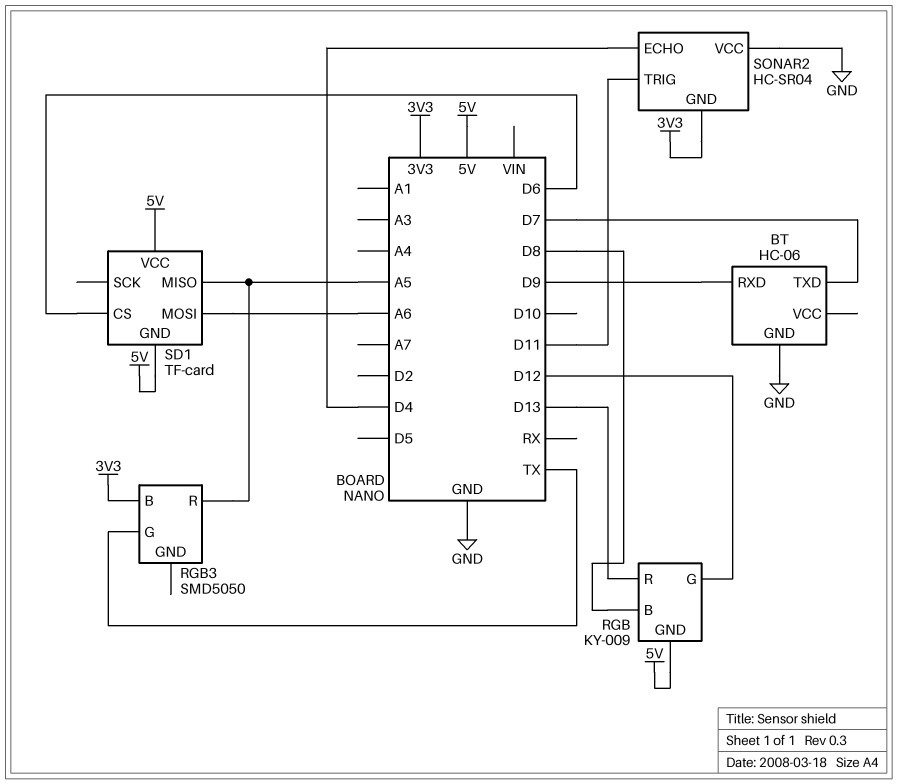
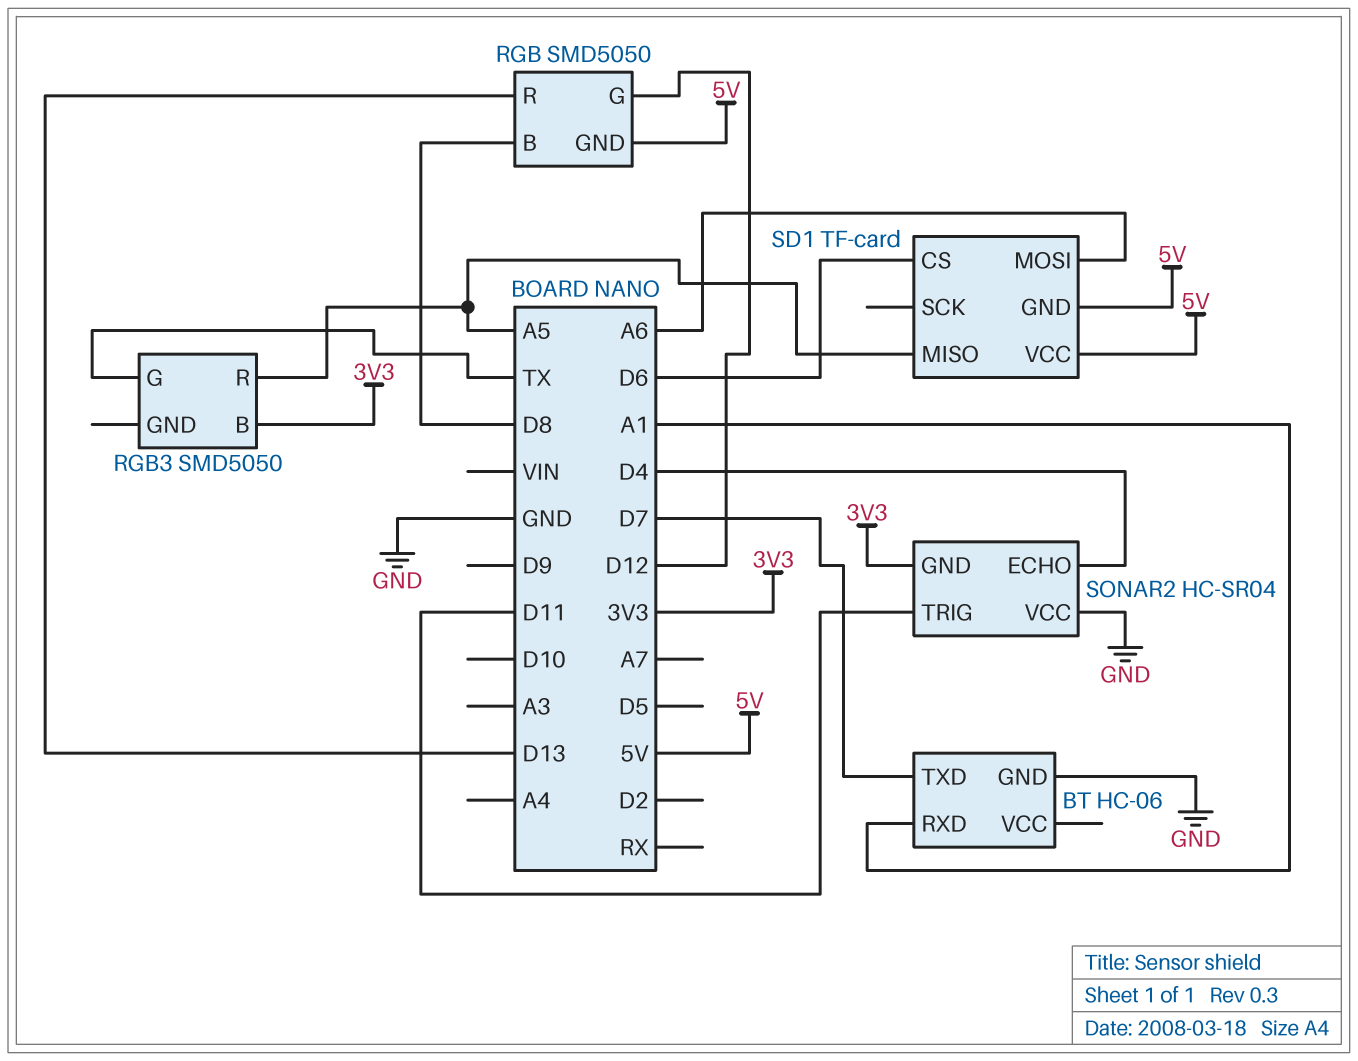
BT pin RXD: D9 -> A1
RGB: KY-009 -> SMD5050

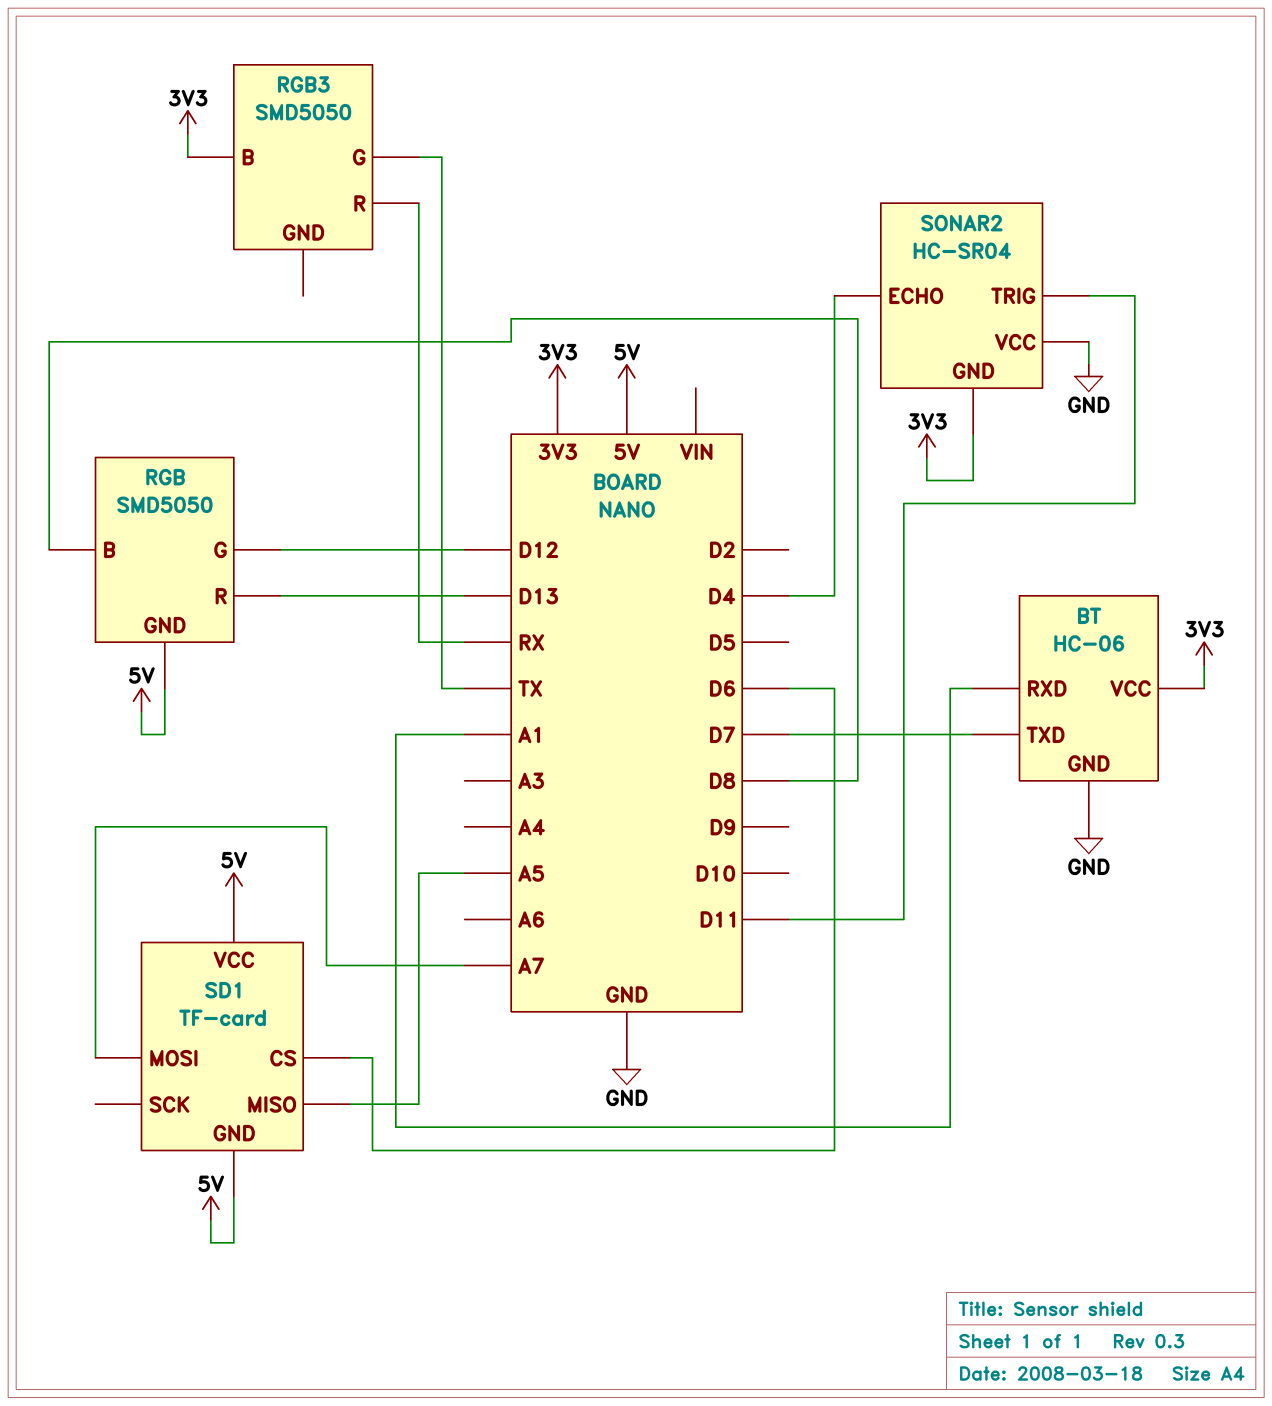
BT pin VCC: none -> 3V3
RGB3 pin R: A5 -> RX
SD1 pin MOSI: A6 -> A7

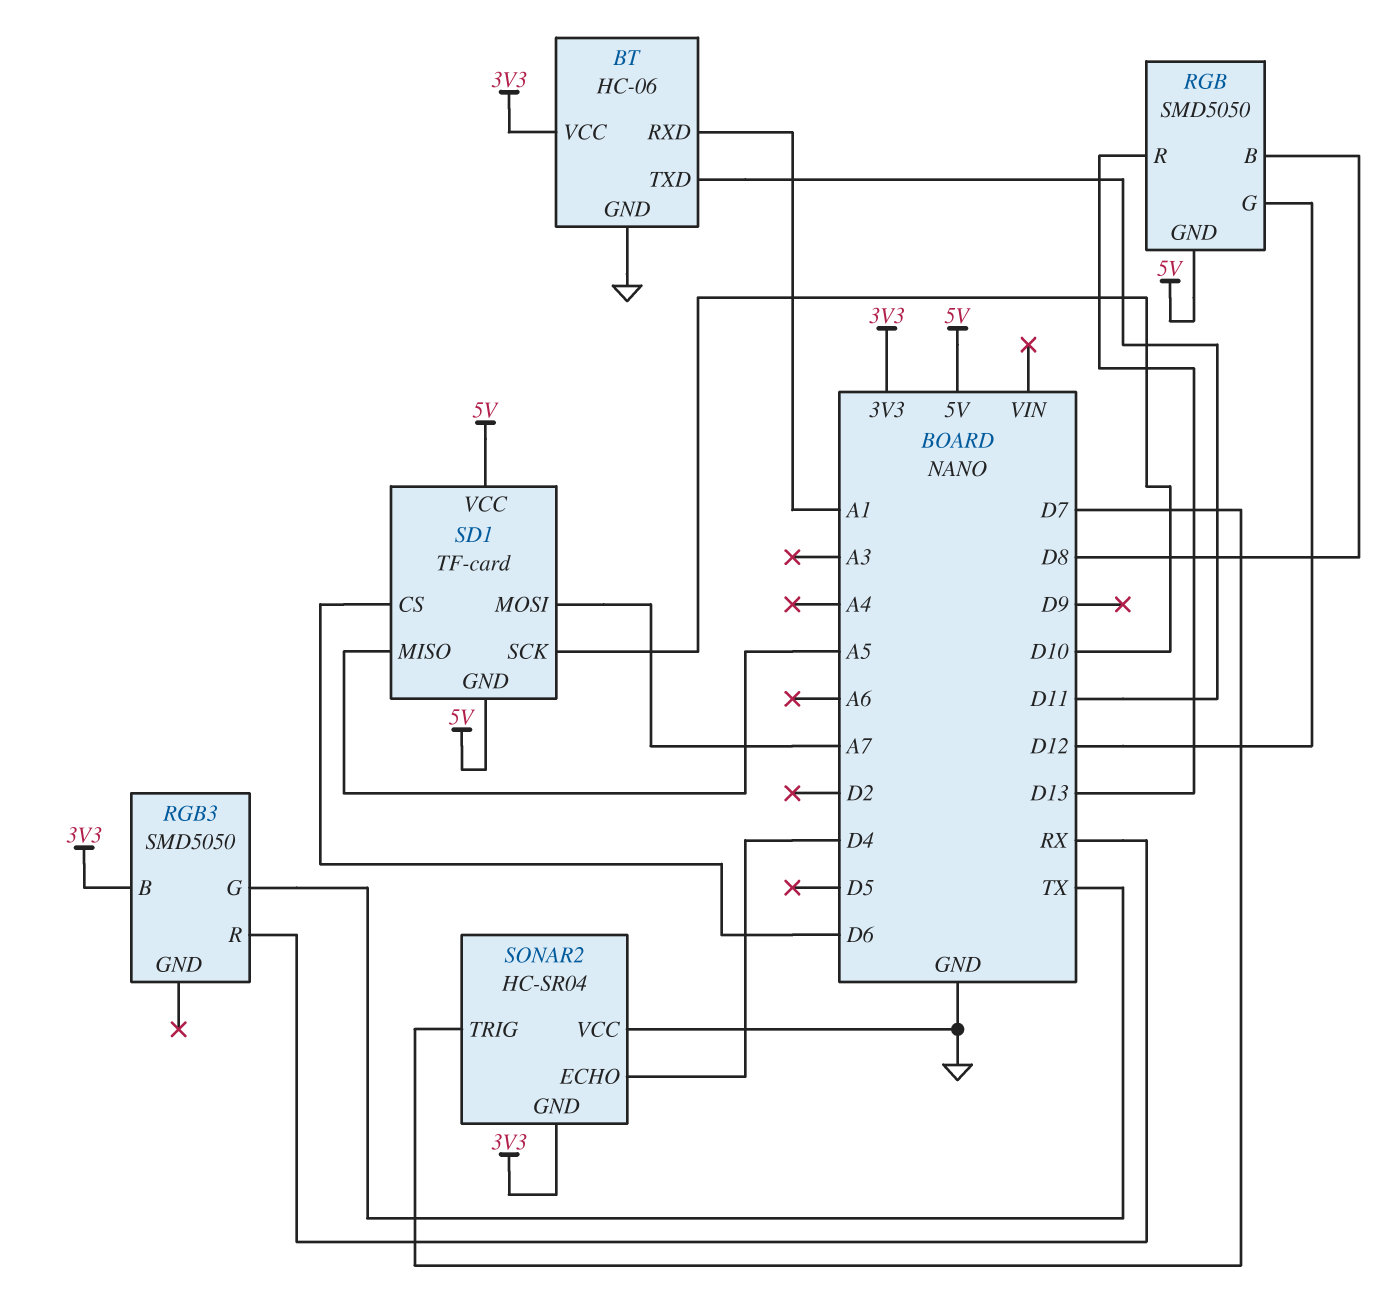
BT pin TXD: D7 -> D11
SD1 pin SCK: none -> D10
SONAR2 pin TRIG: D11 -> D7

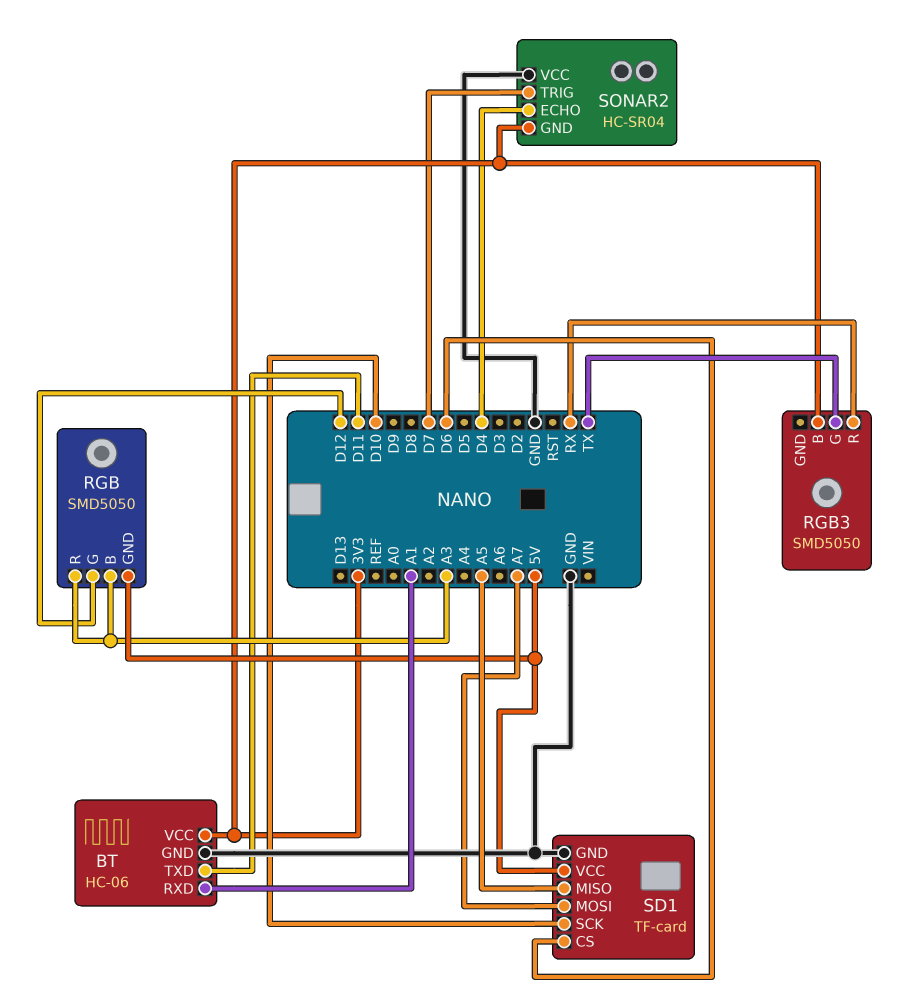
RGB pin B: D8 -> A3
RGB pin R: D13 -> A3
SD1 pin GND: 5V -> GND

